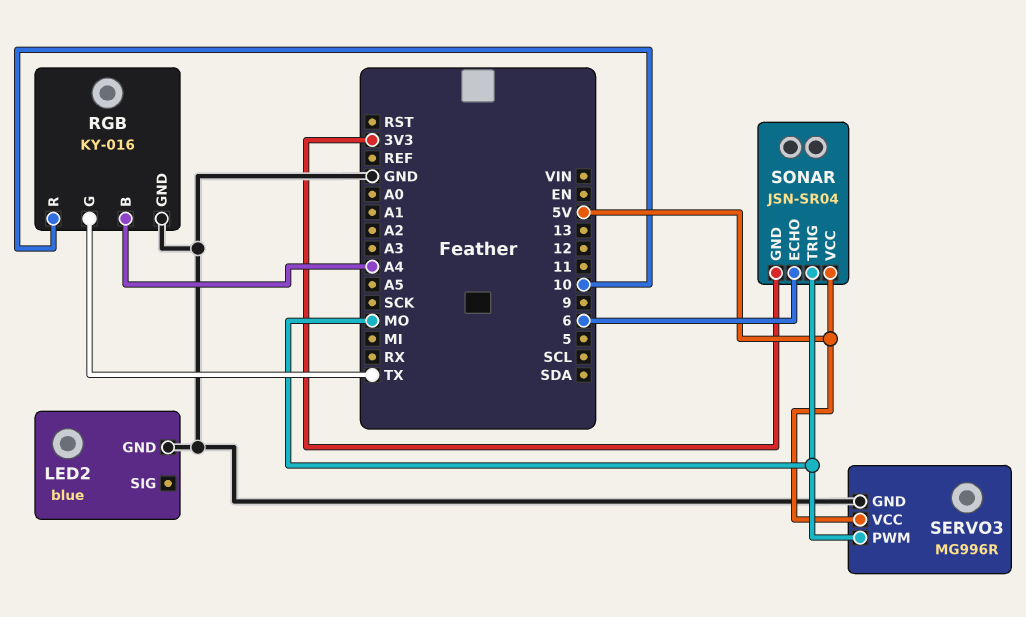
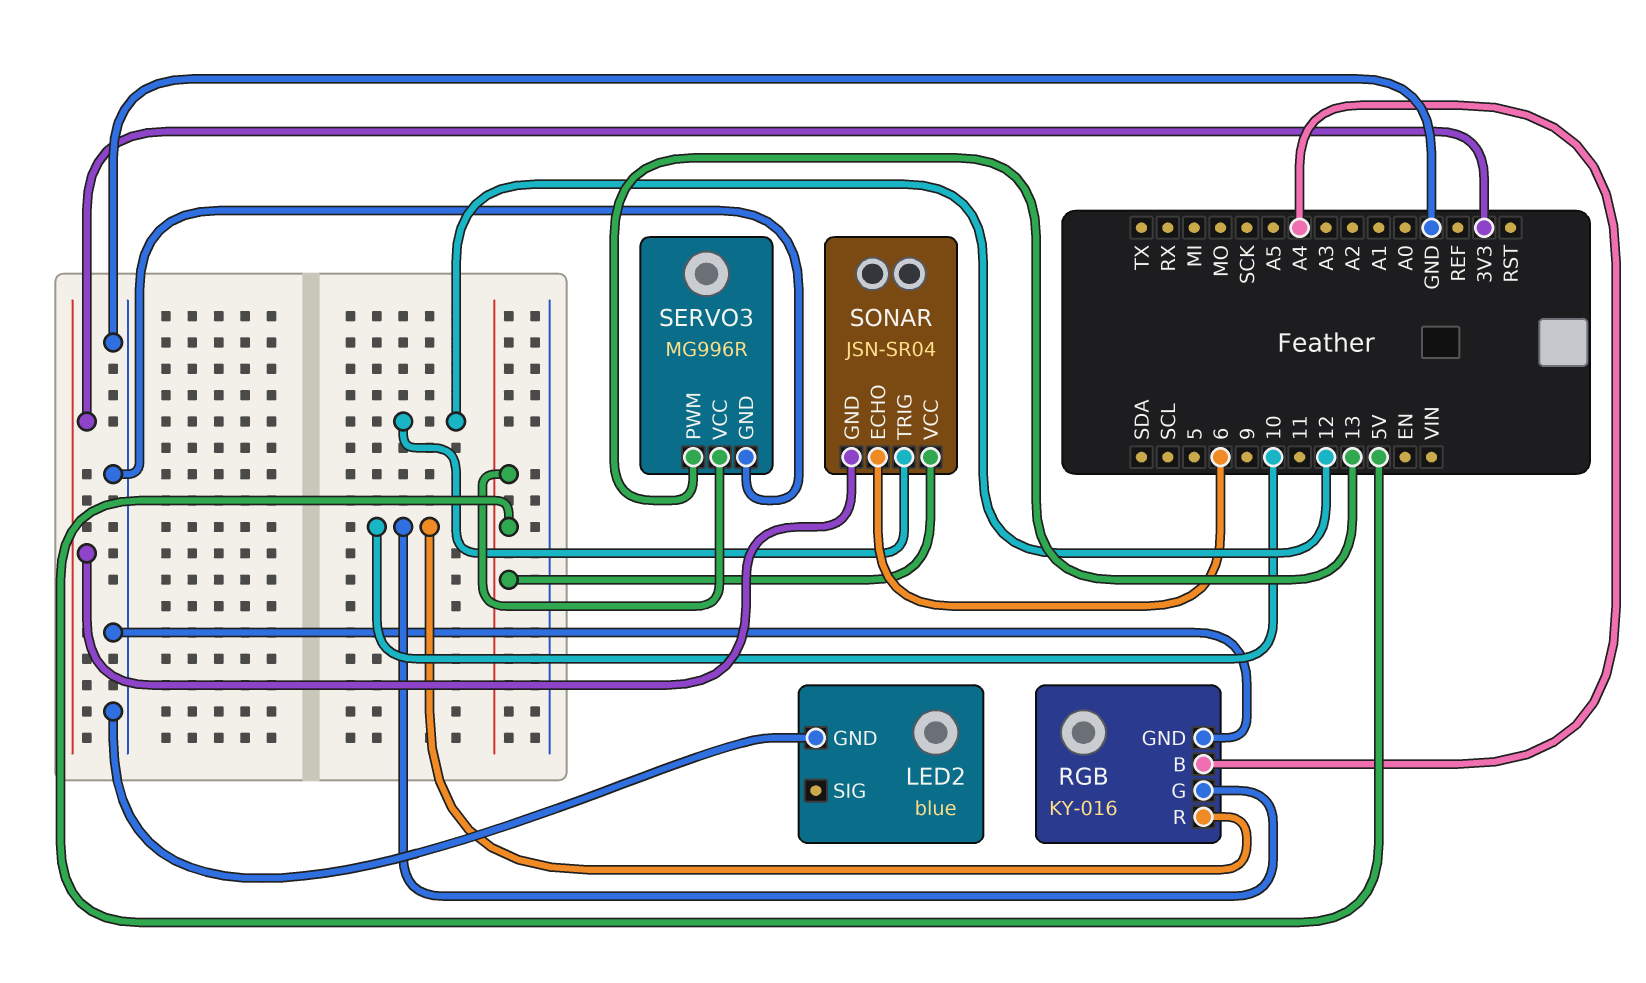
RGB pin G: TX -> 10
SERVO3 pin PWM: MO -> 13
SONAR pin TRIG: MO -> 12

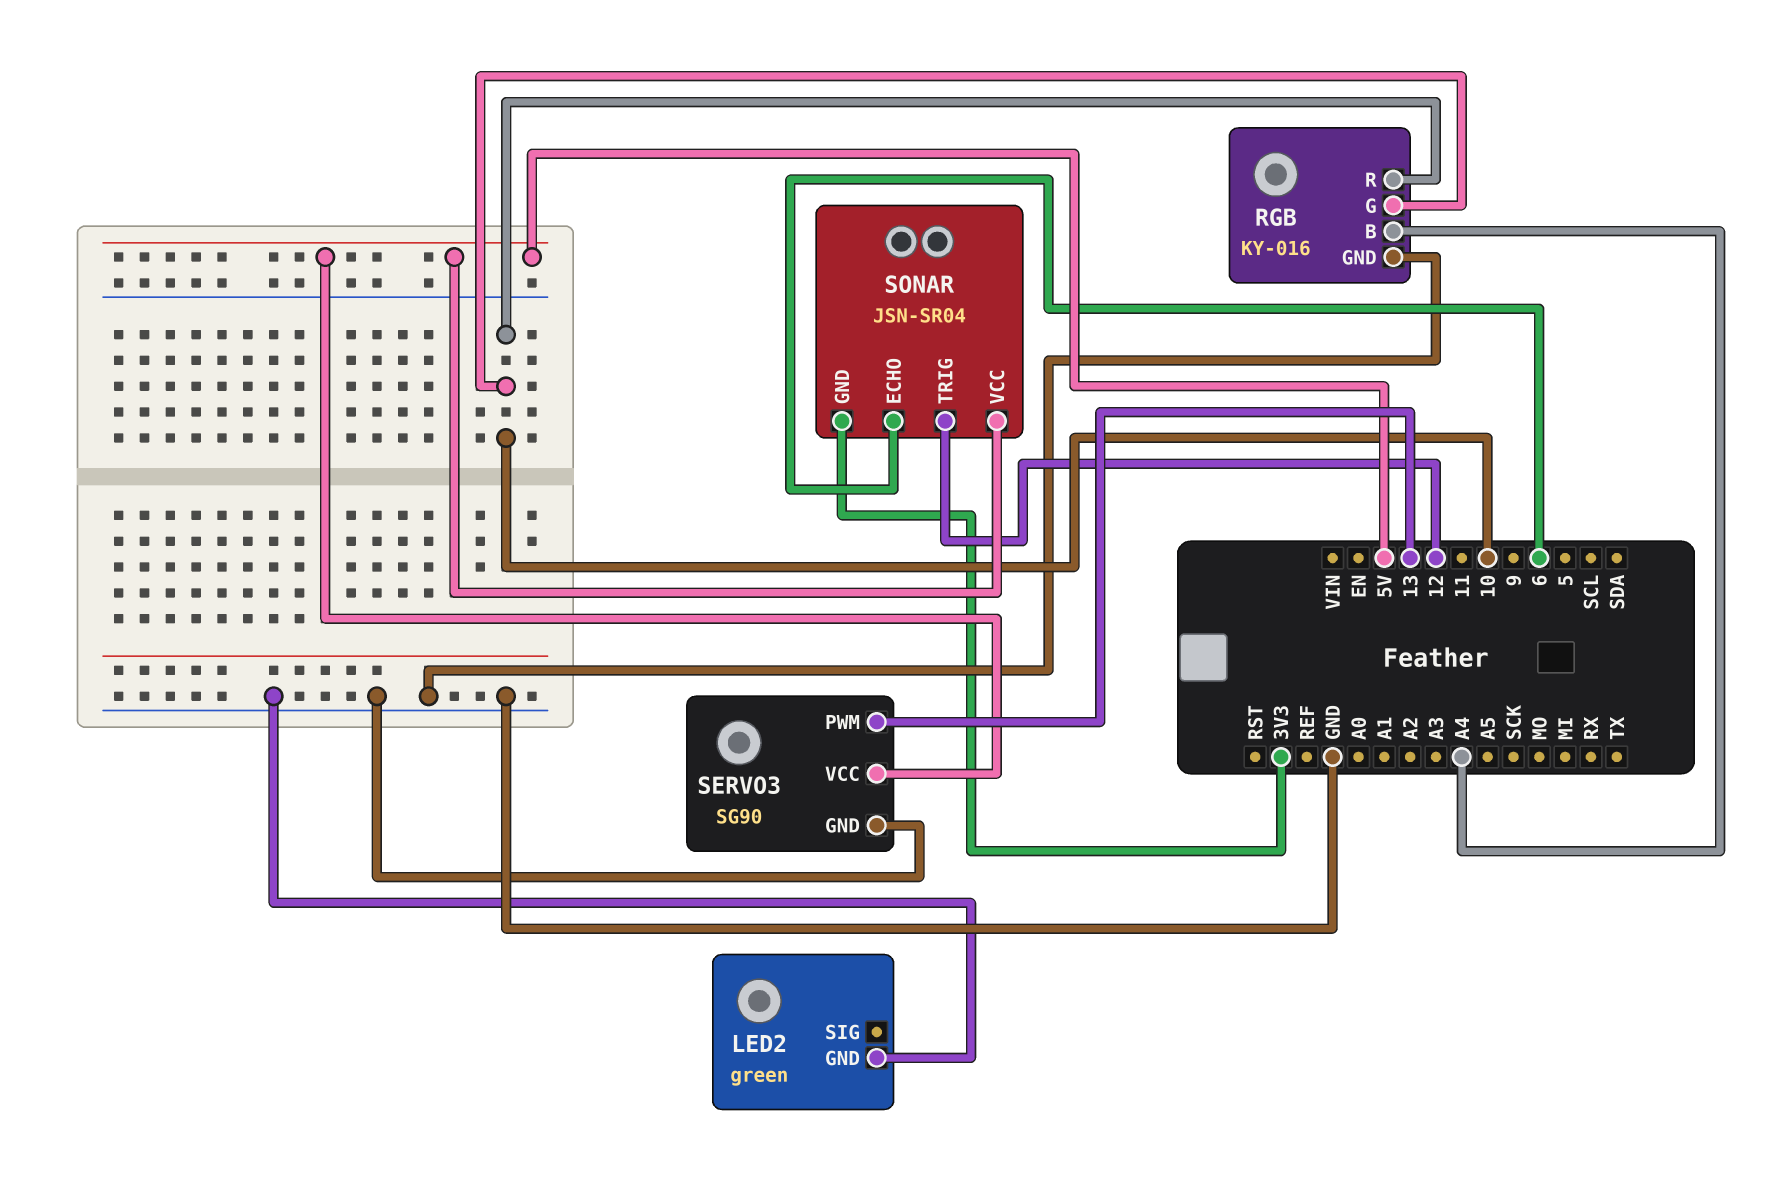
LED2: blue -> green
SERVO3: MG996R -> SG90

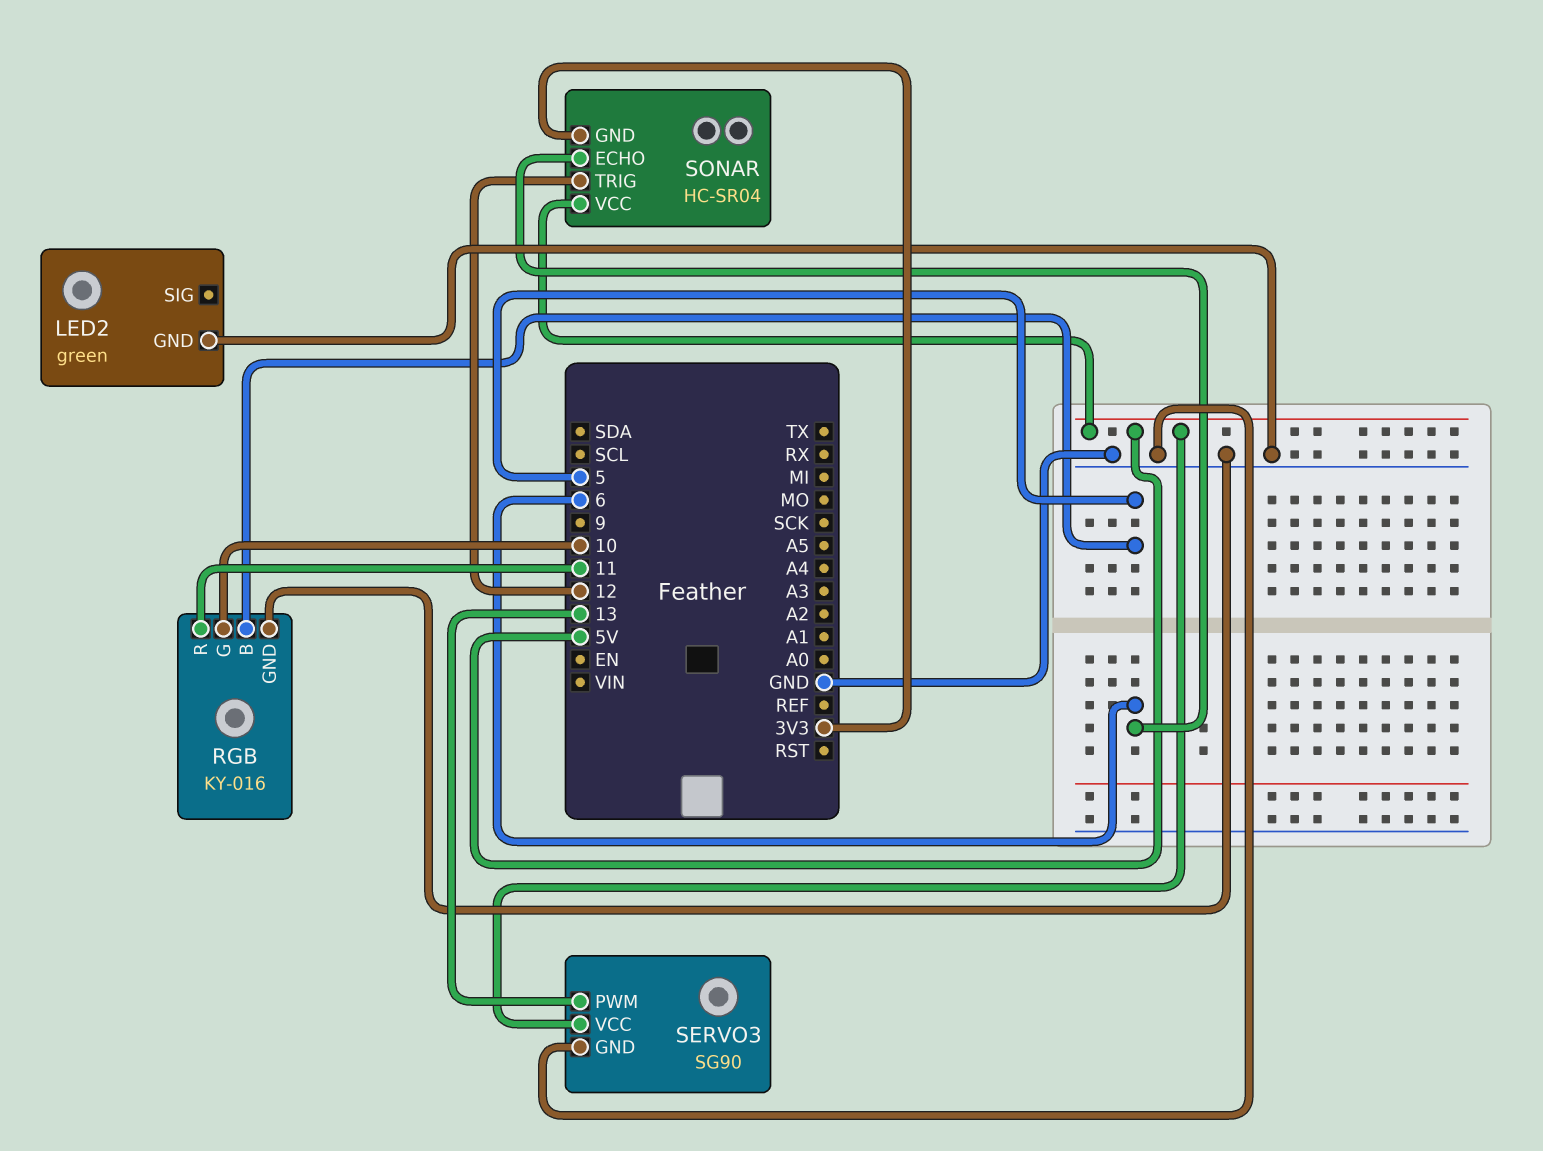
RGB pin B: A4 -> 5
RGB pin R: 10 -> 11
SONAR: JSN-SR04 -> HC-SR04

